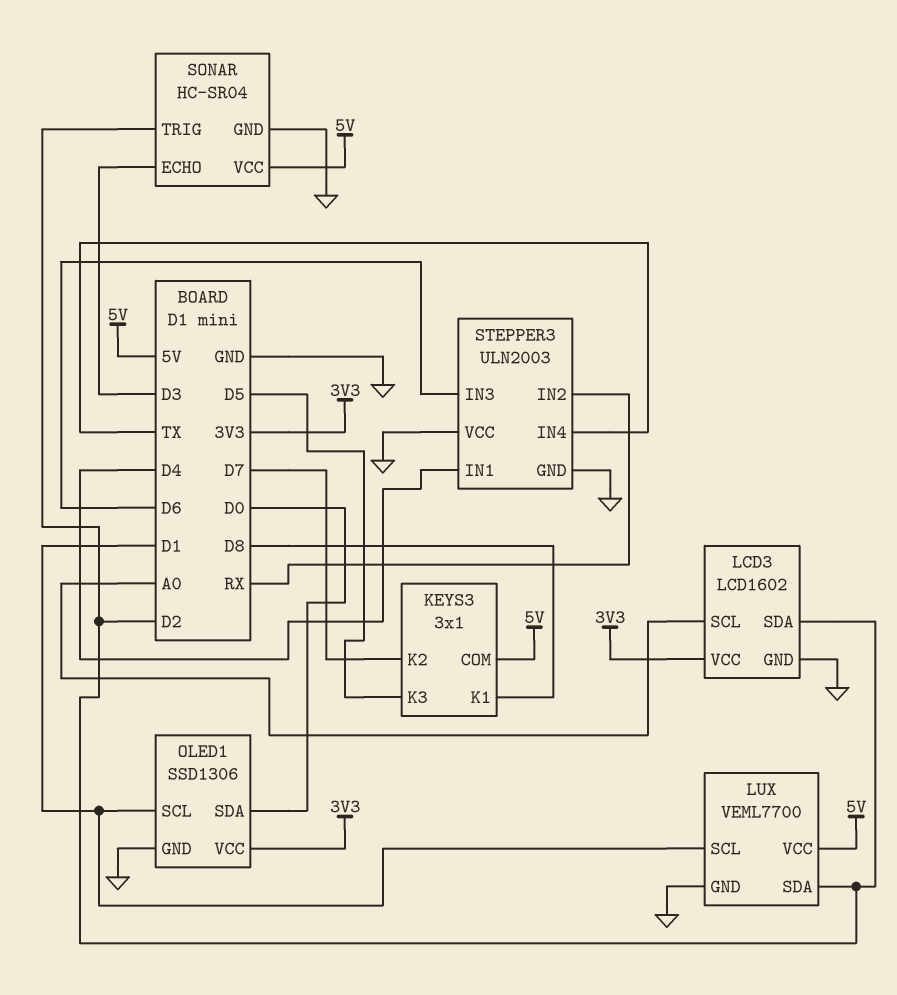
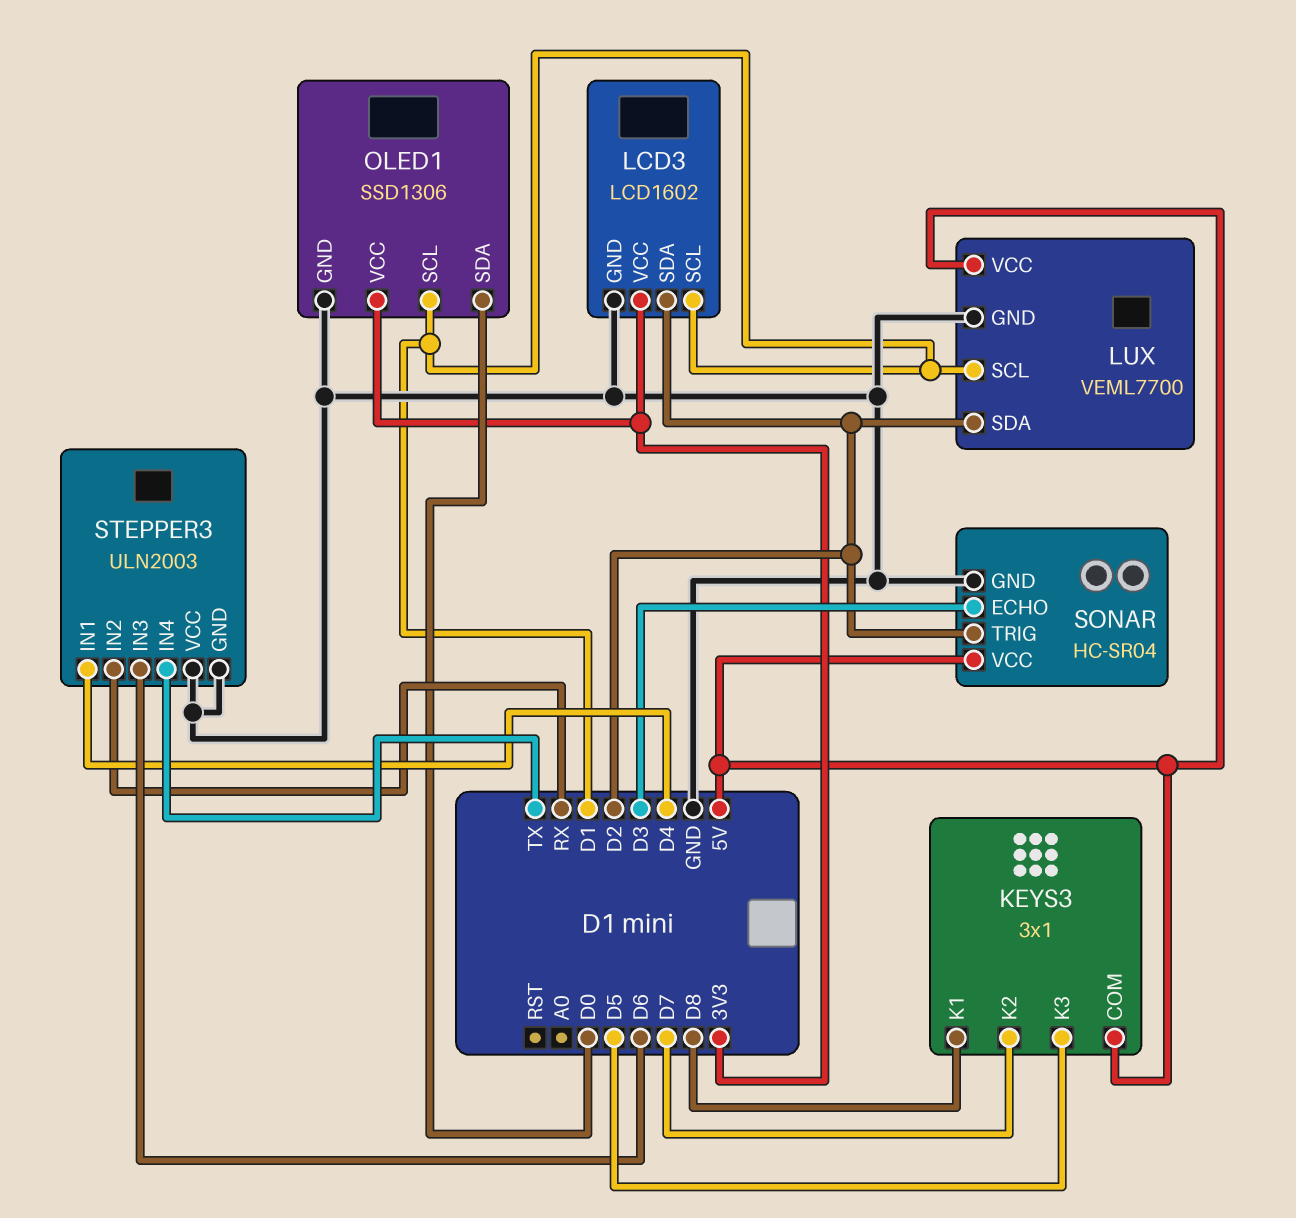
LCD3 pin SCL: A0 -> D1

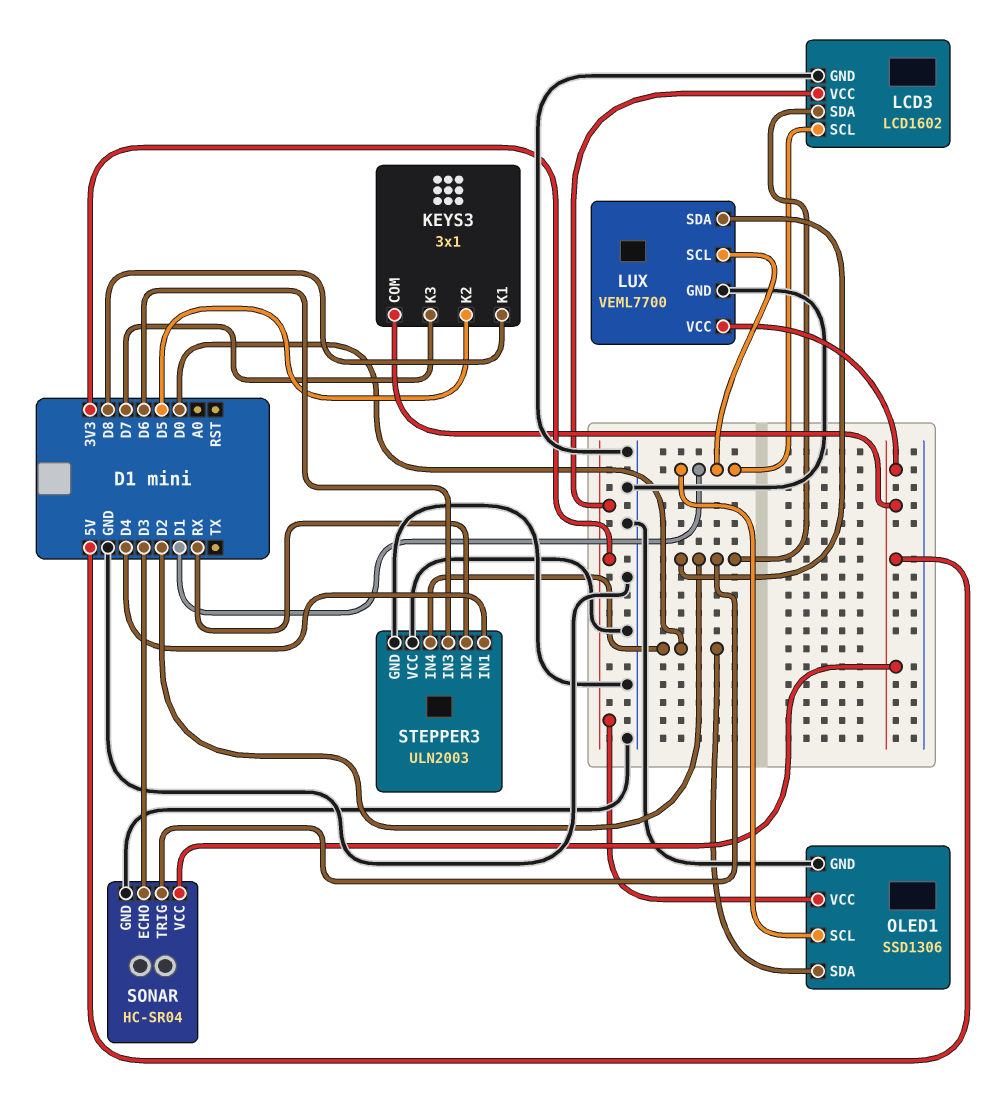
KEYS3 pin K2: D7 -> D5
KEYS3 pin K3: D5 -> D7
STEPPER3 pin IN4: TX -> D0

